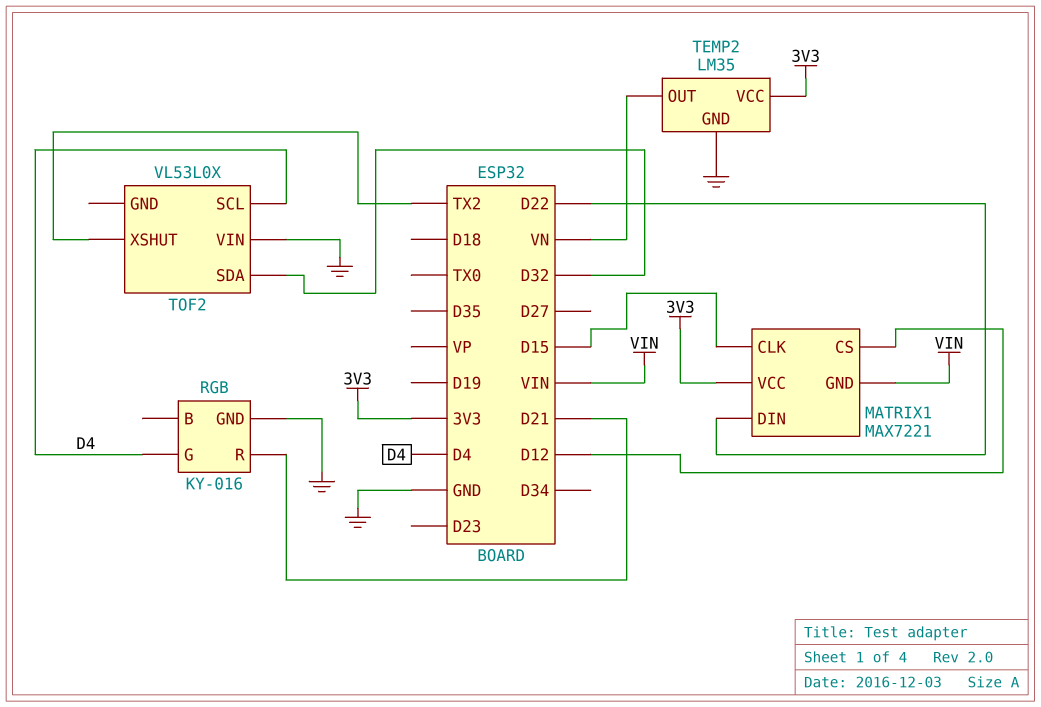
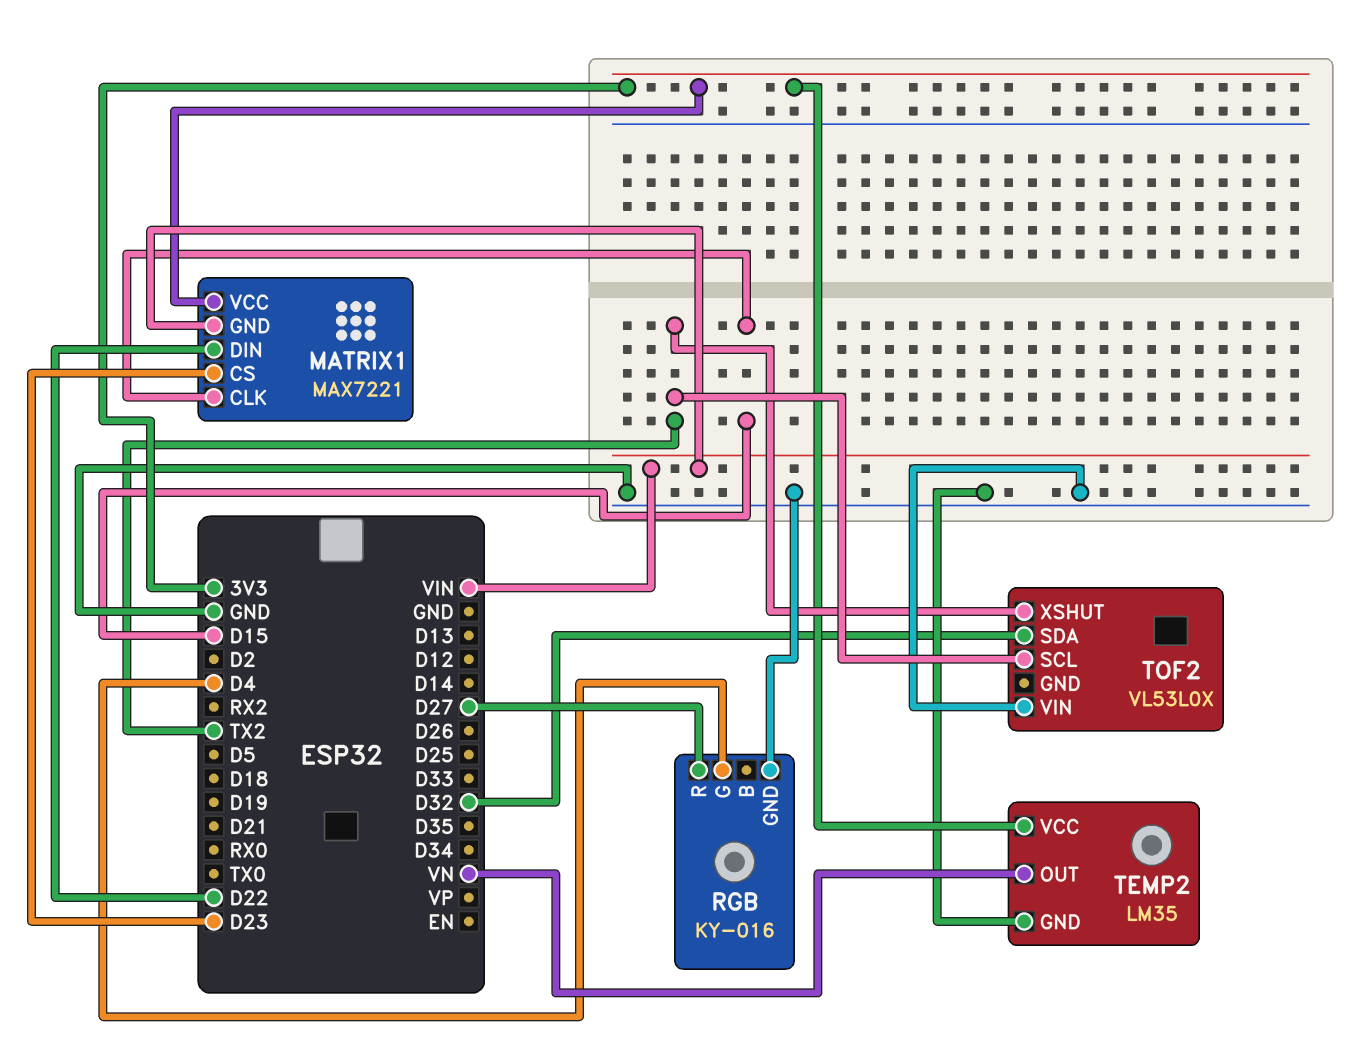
MATRIX1 pin CS: D12 -> D23
RGB pin R: D21 -> D27
TOF2 pin SCL: D4 -> TX2

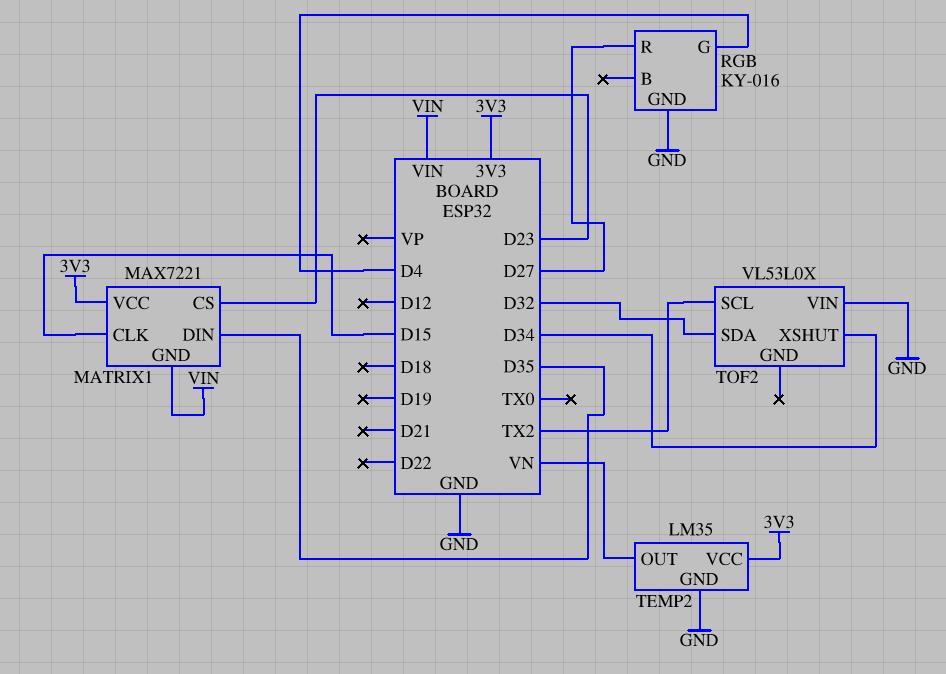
MATRIX1 pin DIN: D22 -> D35
TOF2 pin XSHUT: TX2 -> D34

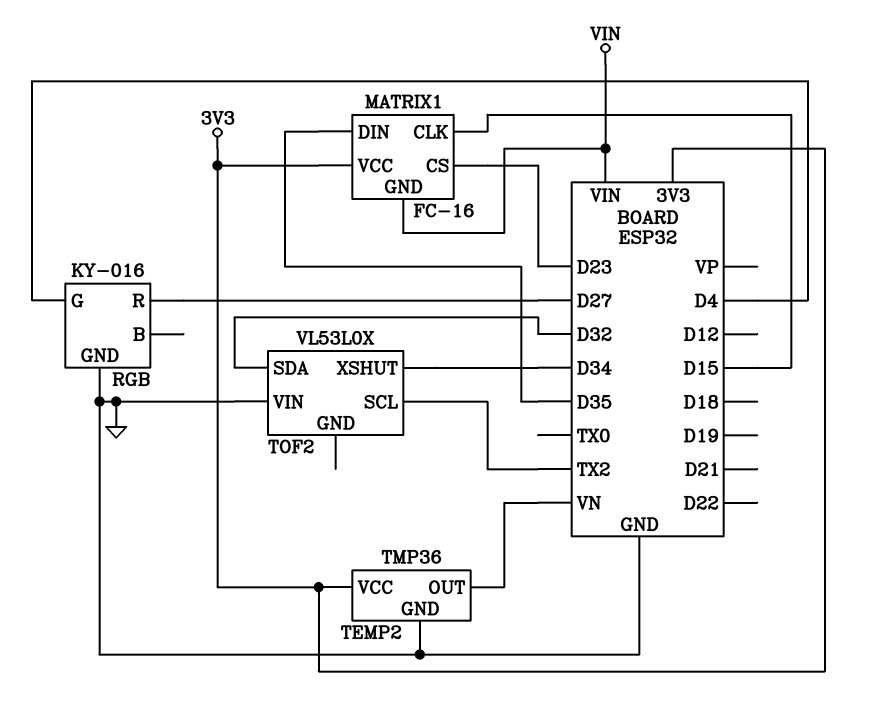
MATRIX1: MAX7221 -> FC-16
TEMP2: LM35 -> TMP36

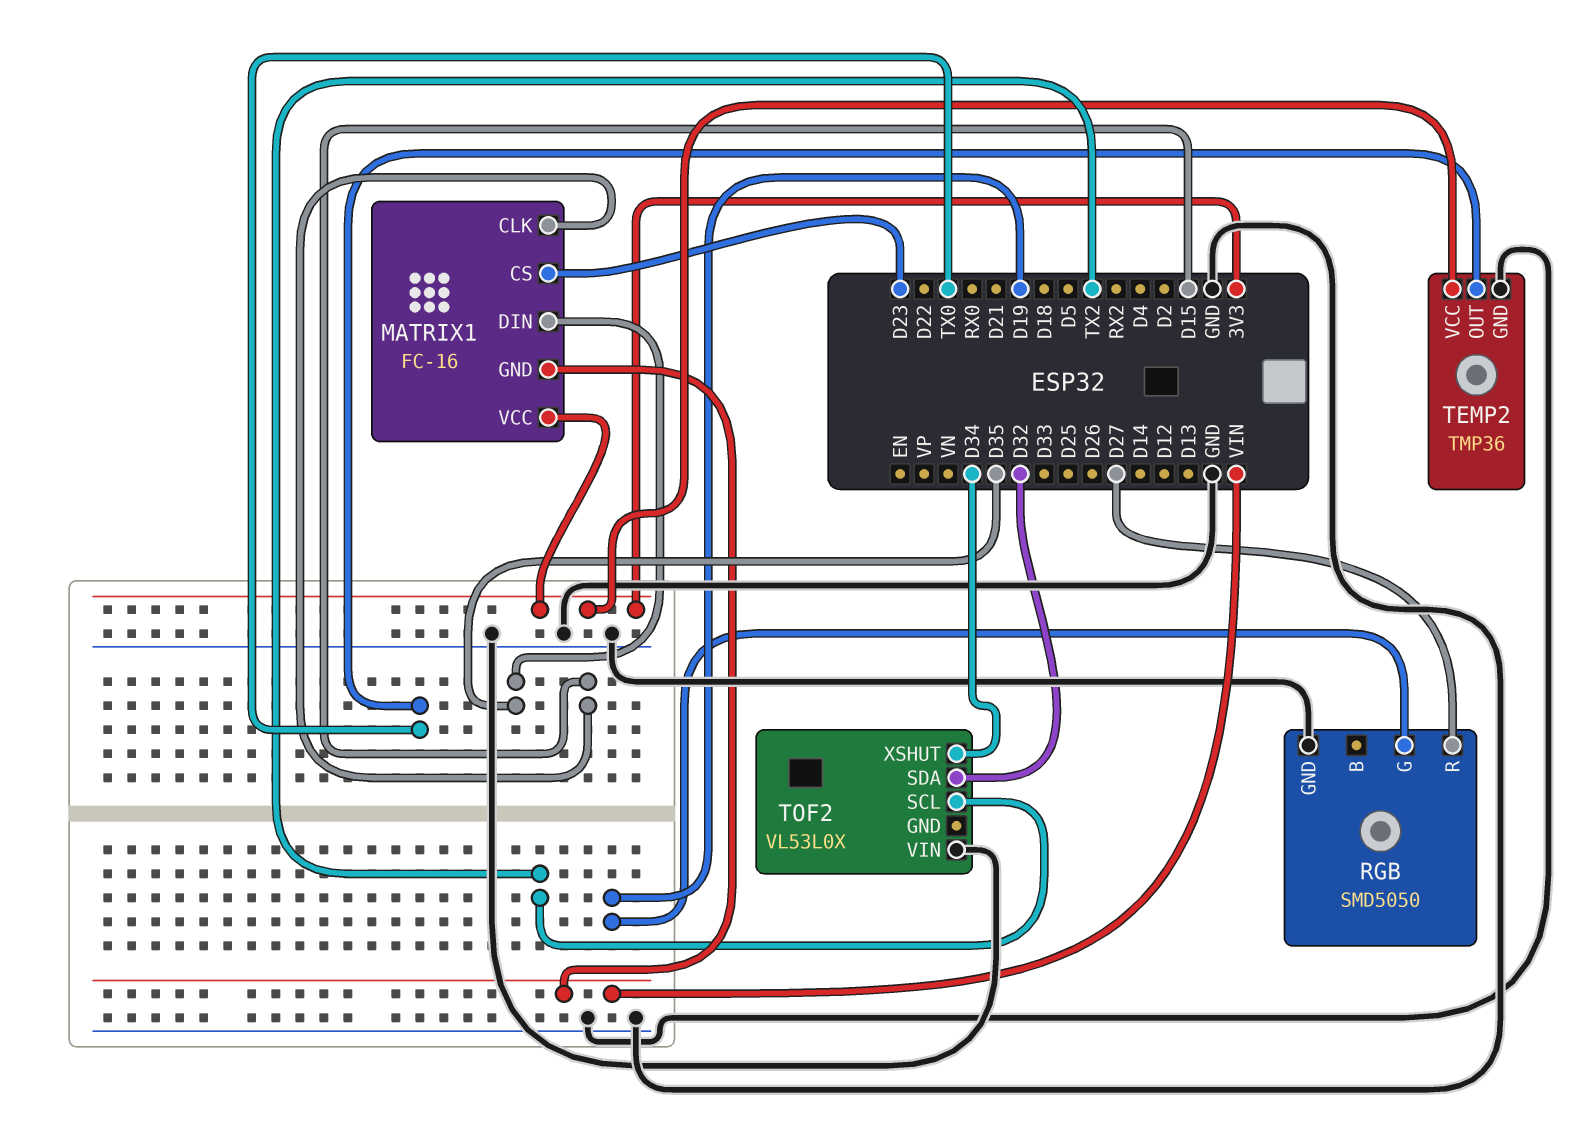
RGB: KY-016 -> SMD5050
RGB pin G: D4 -> D19
TEMP2 pin OUT: VN -> TX0

